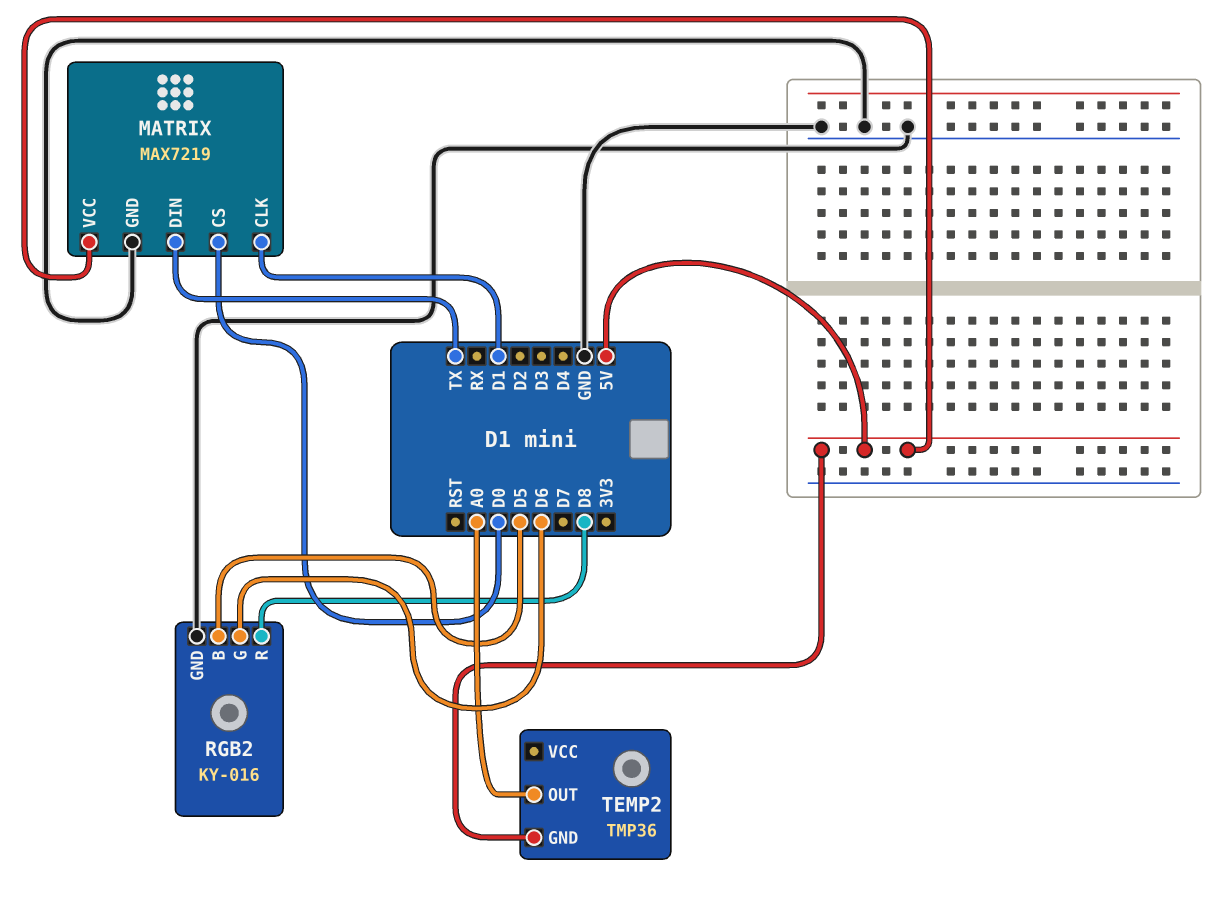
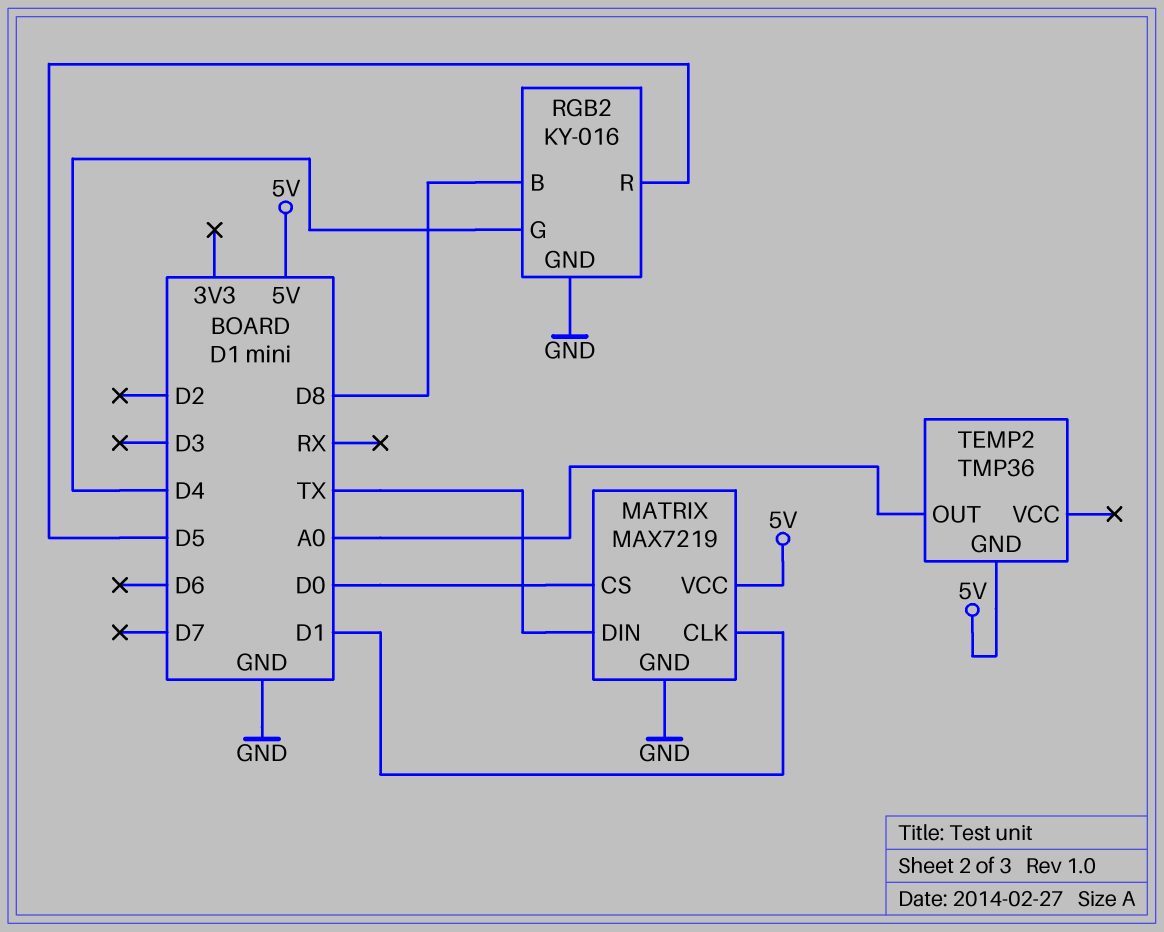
RGB2 pin B: D5 -> D8
RGB2 pin G: D6 -> D4
RGB2 pin R: D8 -> D5

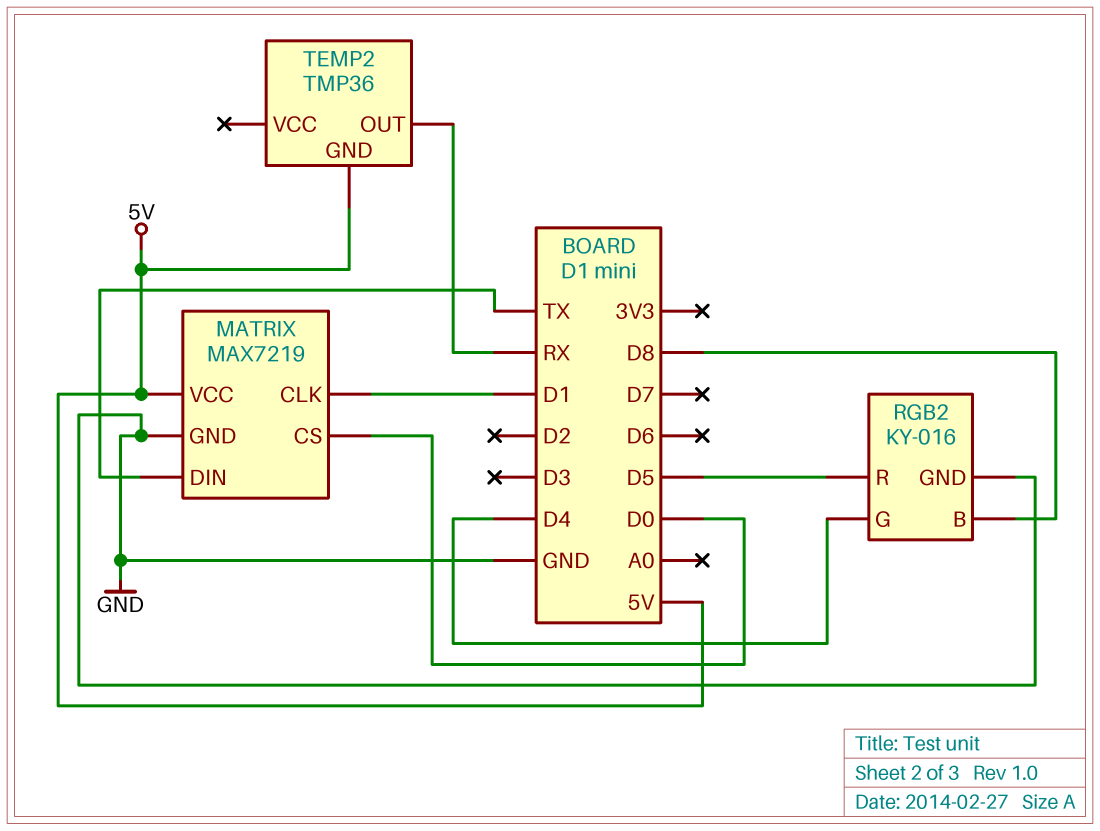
TEMP2 pin OUT: A0 -> RX

